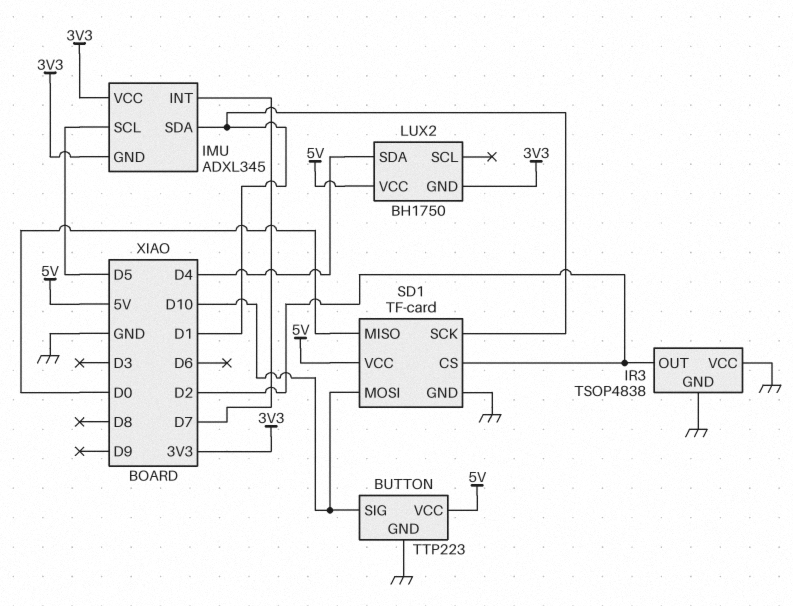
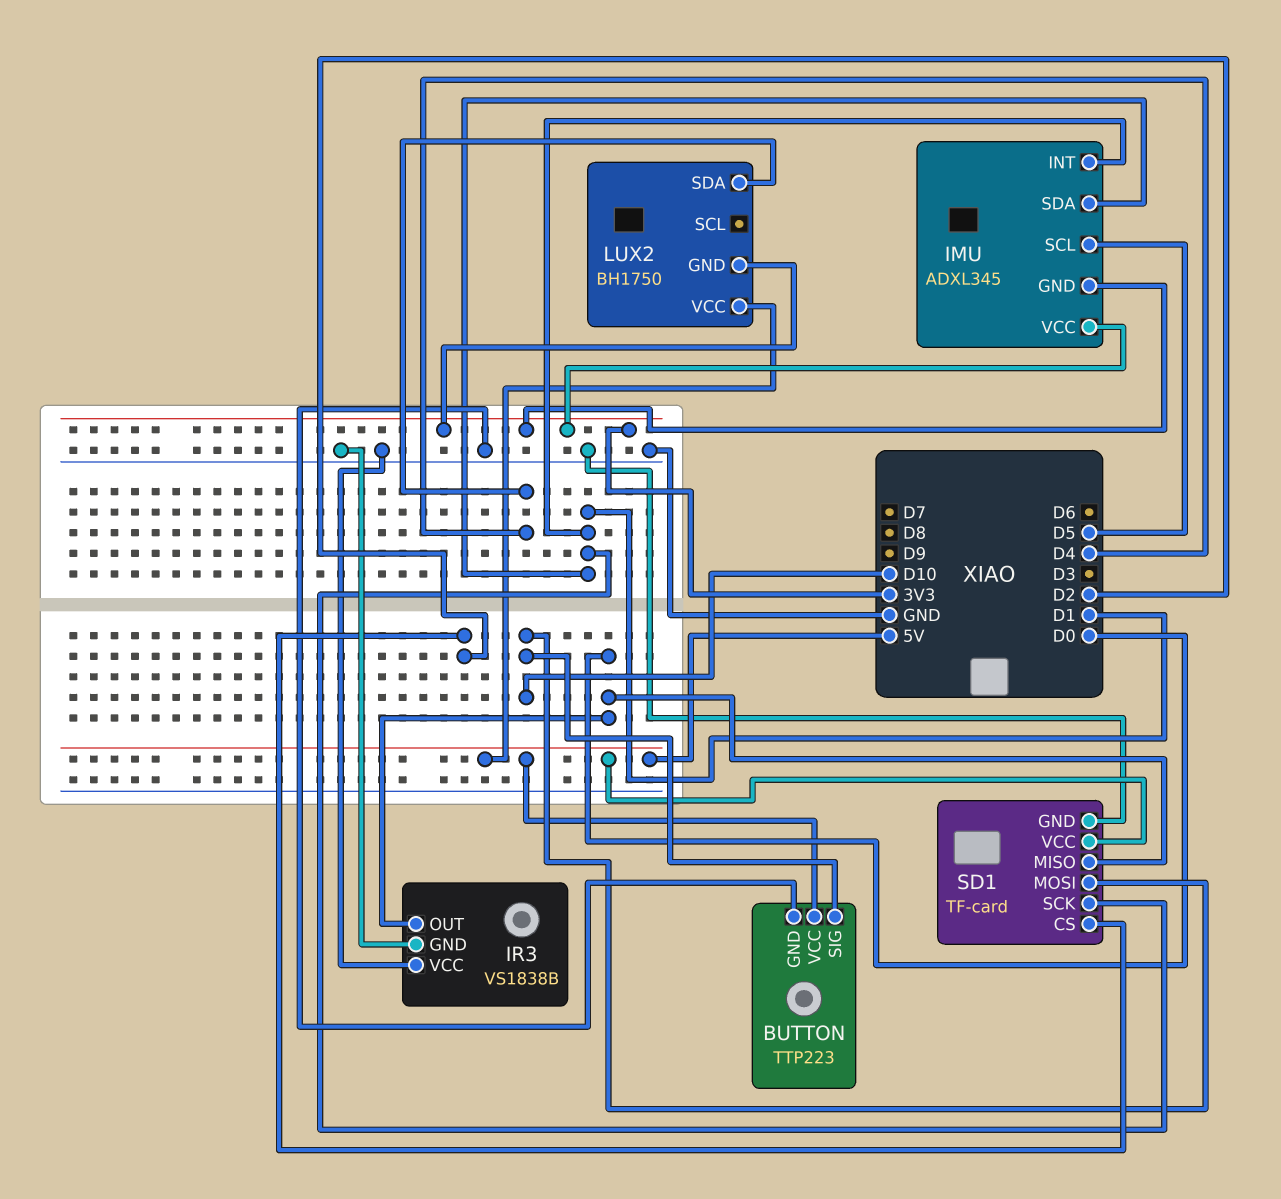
IMU pin INT: D7 -> D1
IR3: TSOP4838 -> VS1838B
IR3 pin OUT: D2 -> D0

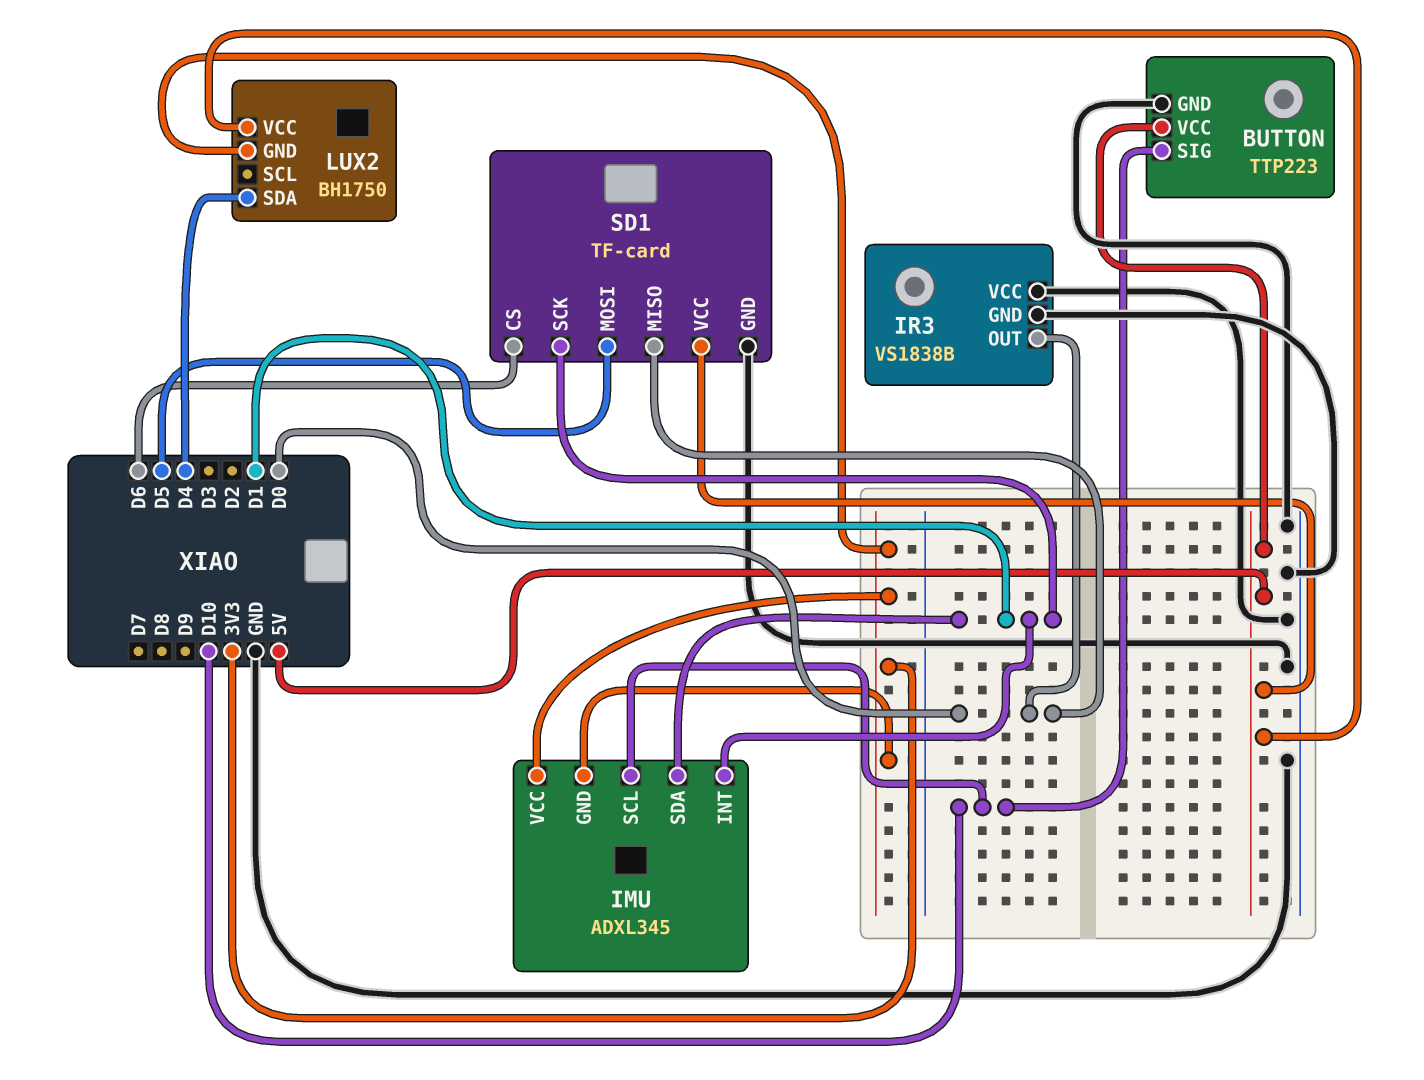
IMU pin SCL: D5 -> D10
SD1 pin CS: D2 -> D6
SD1 pin MOSI: D10 -> D5

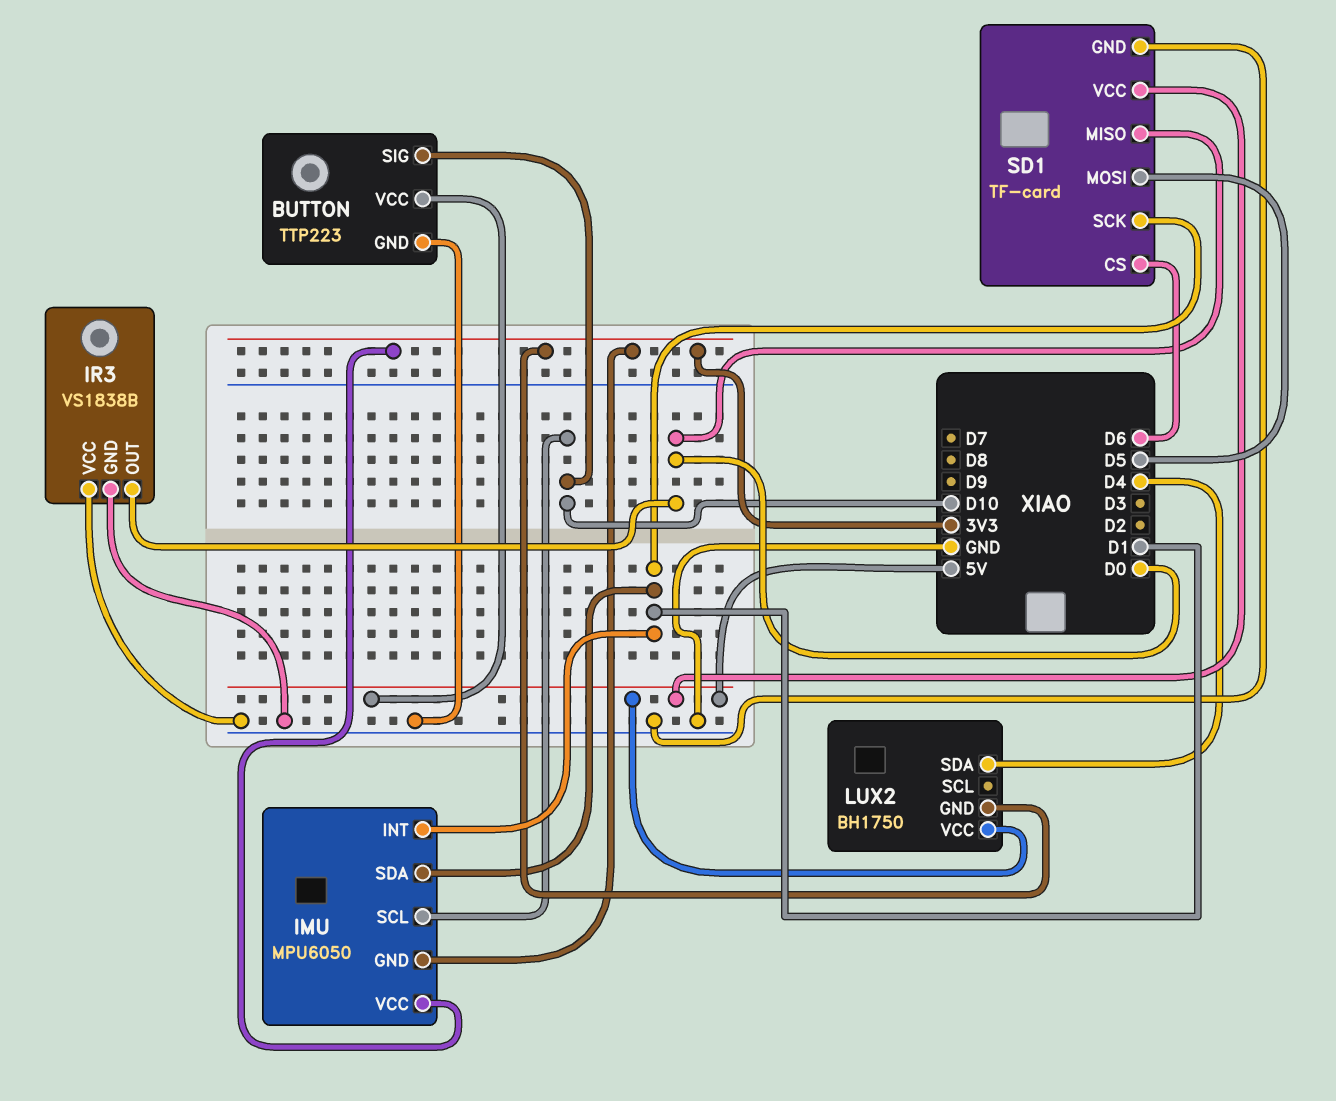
IMU: ADXL345 -> MPU6050

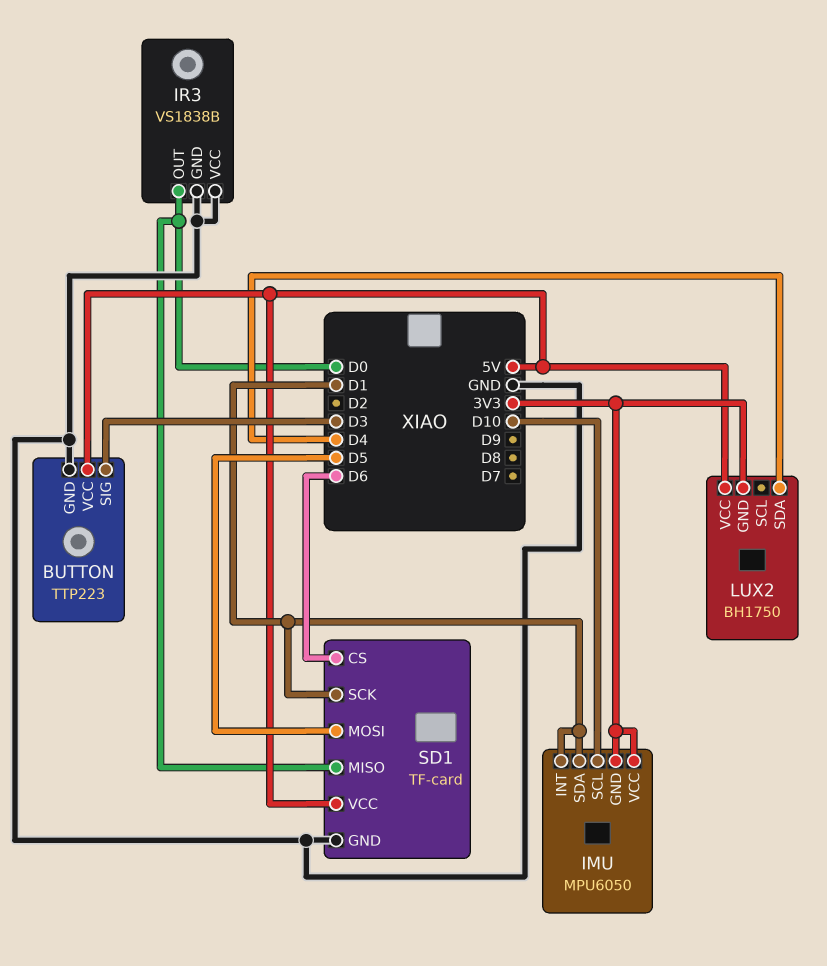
BUTTON pin SIG: D10 -> D3

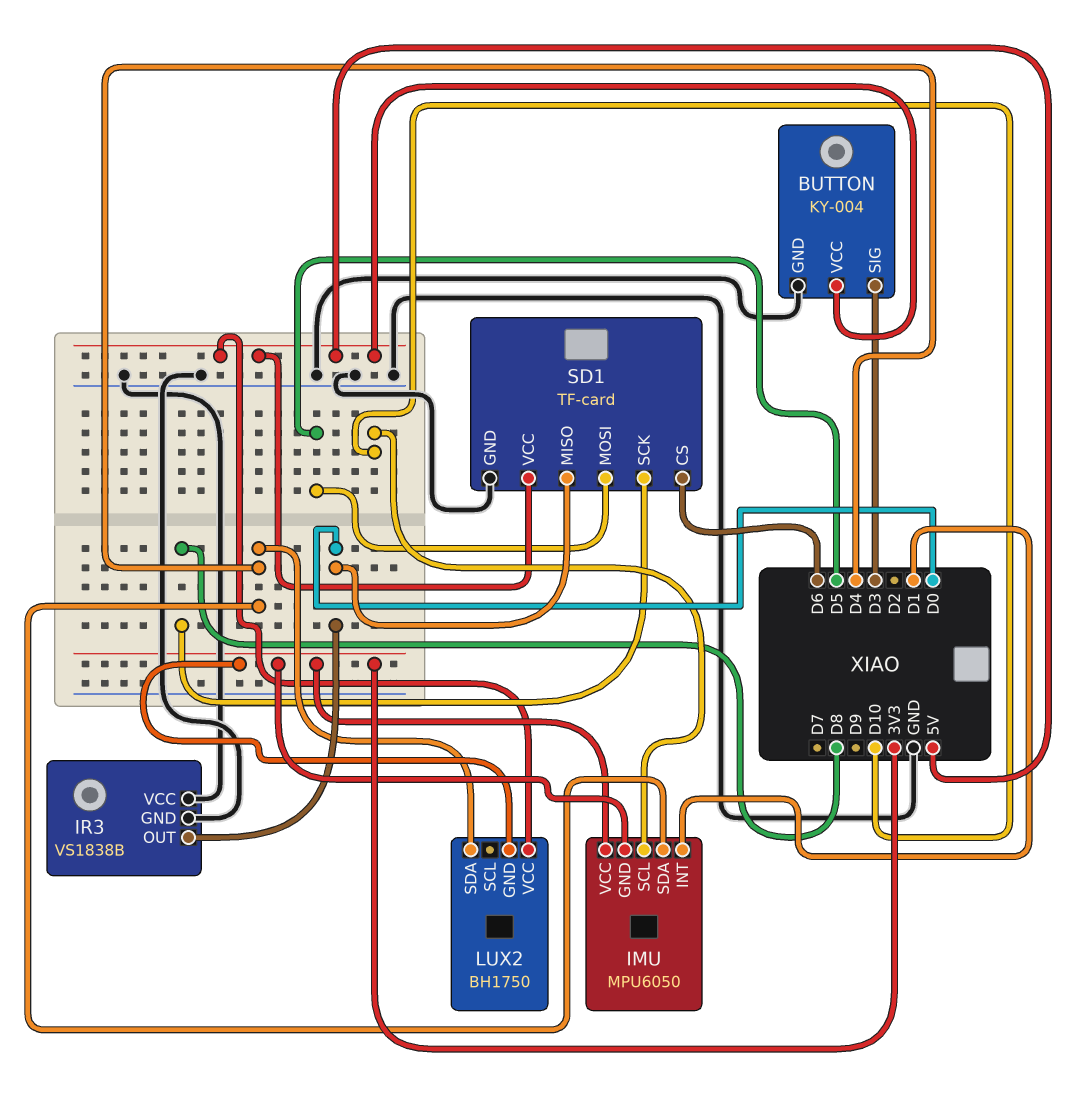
BUTTON: TTP223 -> KY-004
IMU pin SDA: D1 -> D4
SD1 pin SCK: D1 -> D8

